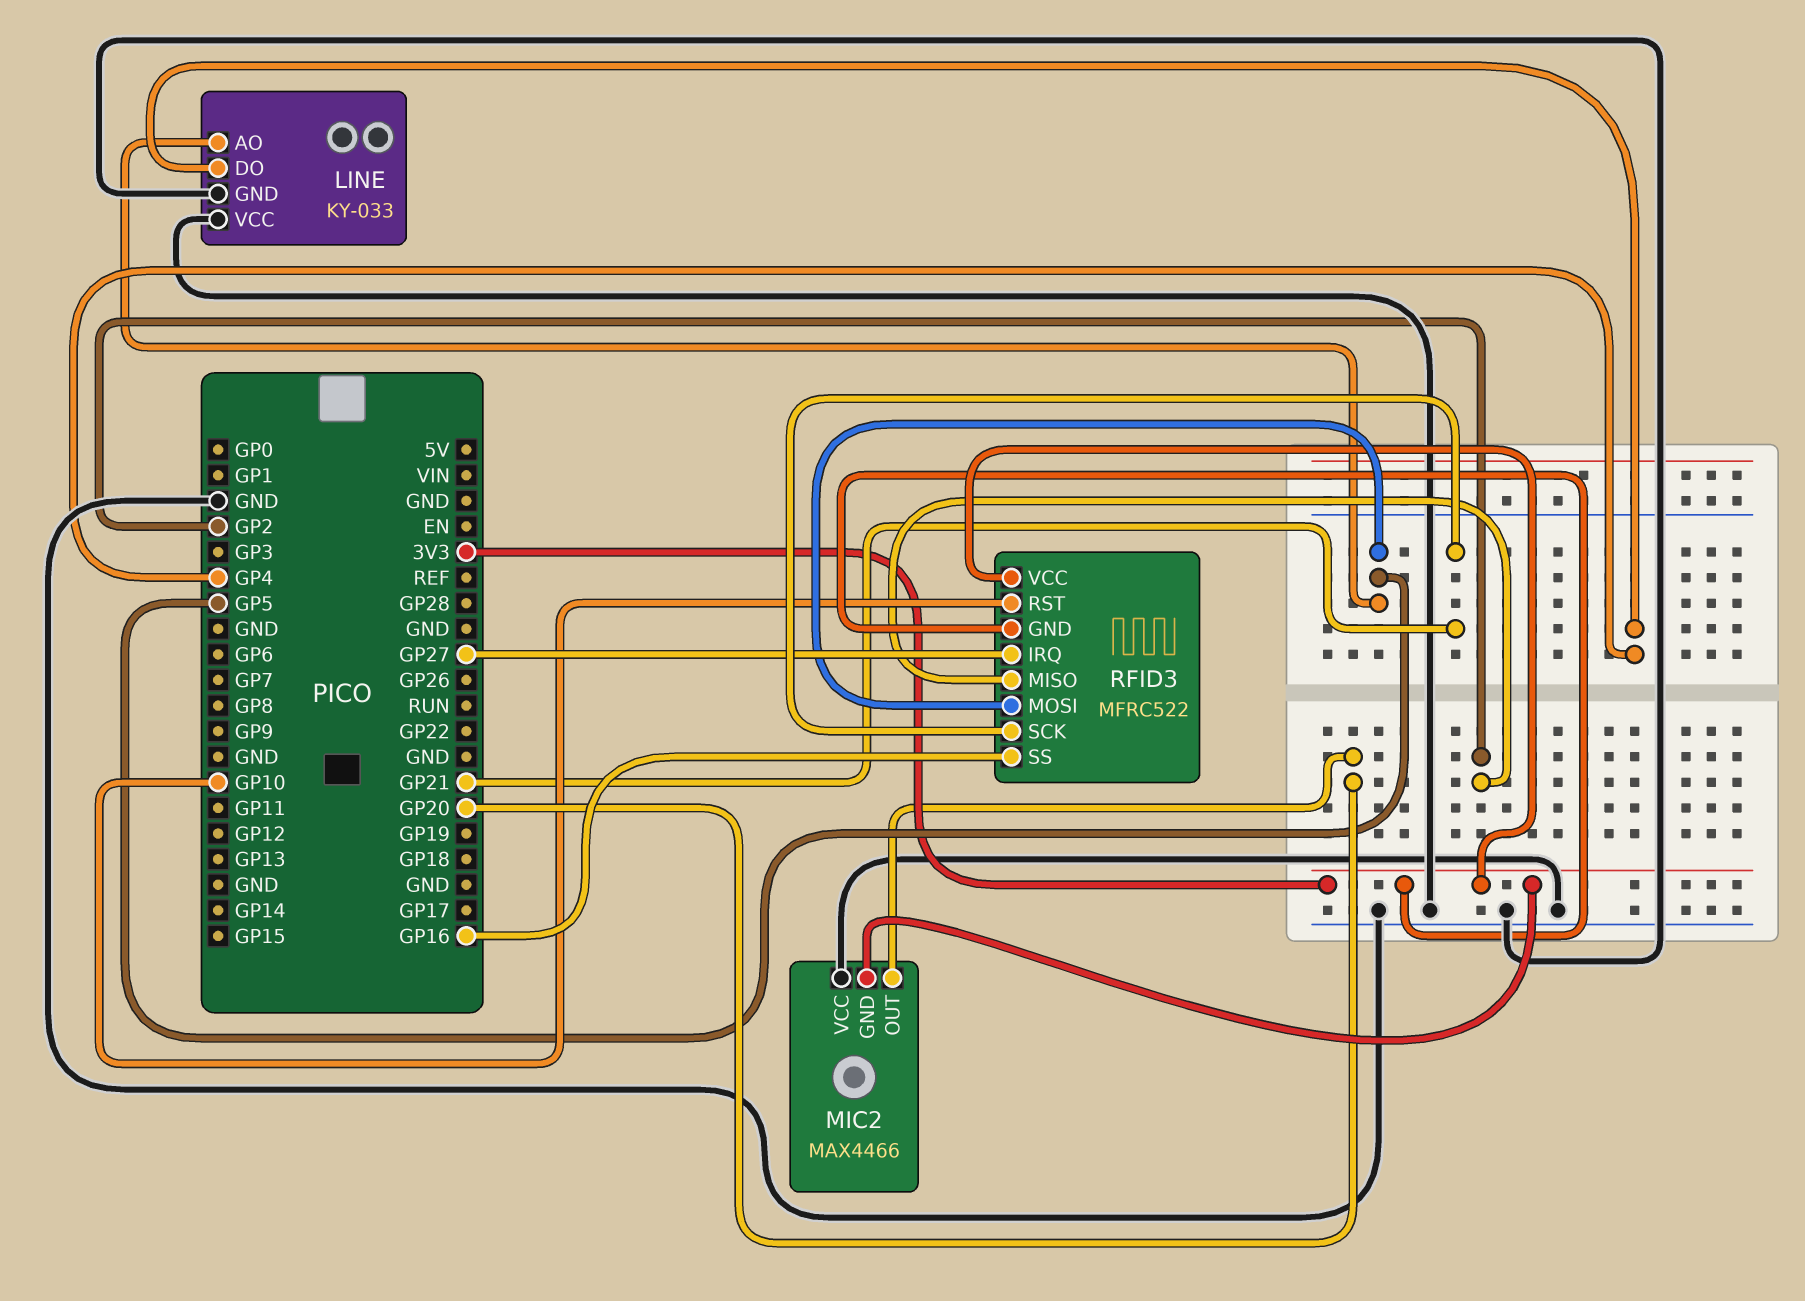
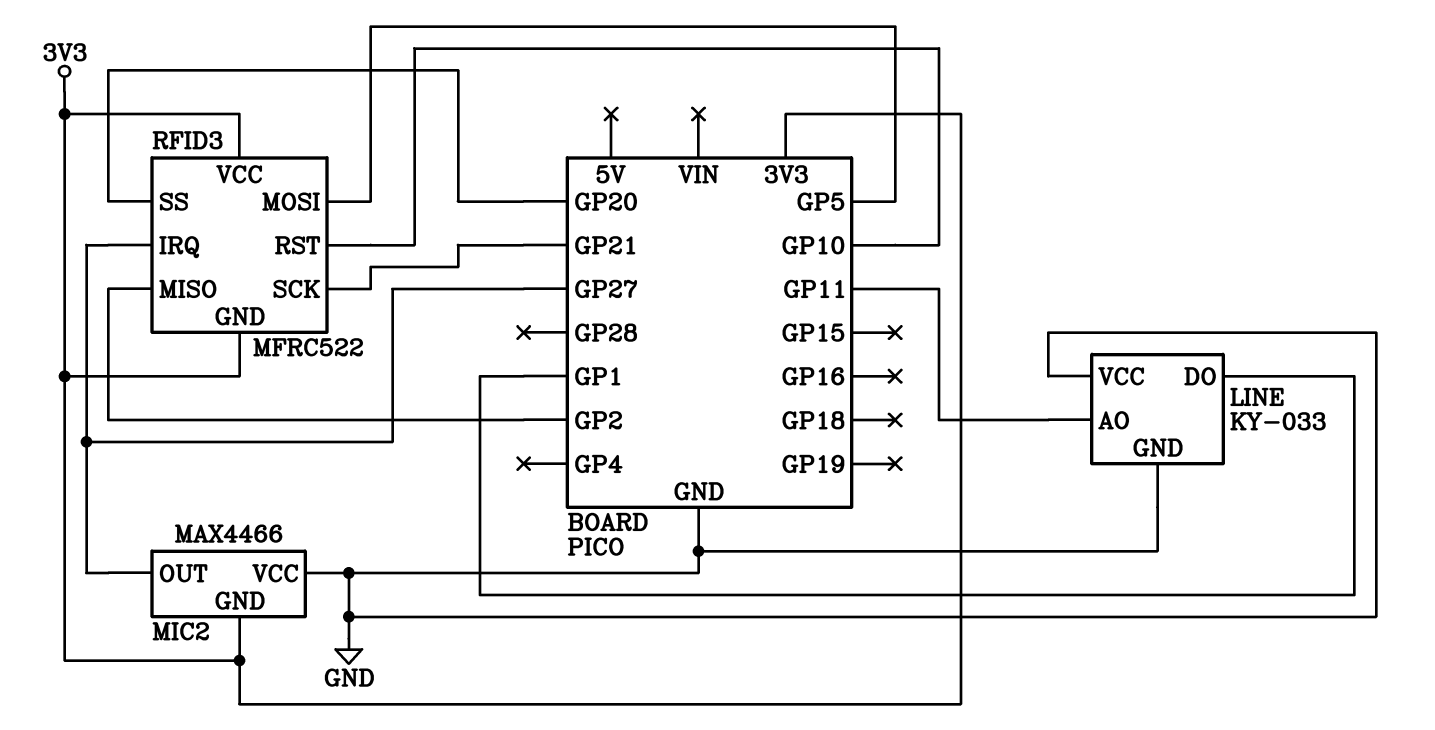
LINE pin AO: GP5 -> GP11
LINE pin DO: GP4 -> GP1
MIC2 pin OUT: GP20 -> GP27
RFID3 pin SS: GP16 -> GP20

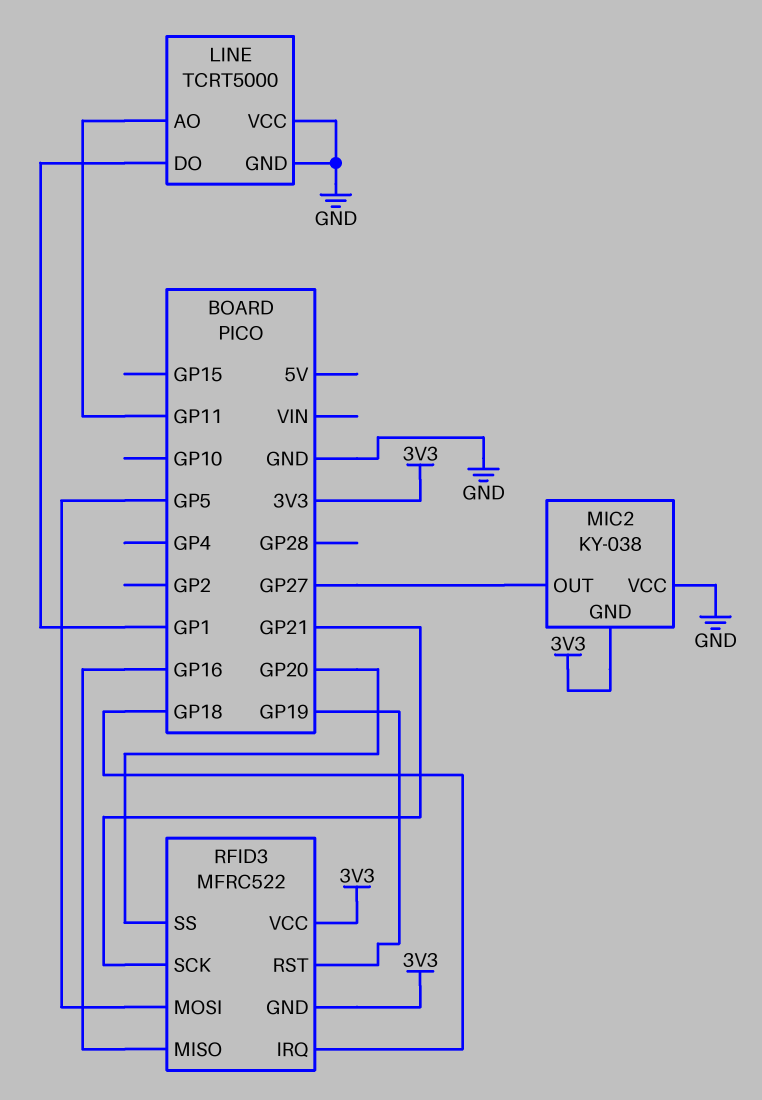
LINE: KY-033 -> TCRT5000
MIC2: MAX4466 -> KY-038
RFID3 pin IRQ: GP27 -> GP18
RFID3 pin MISO: GP2 -> GP16
RFID3 pin RST: GP10 -> GP19

